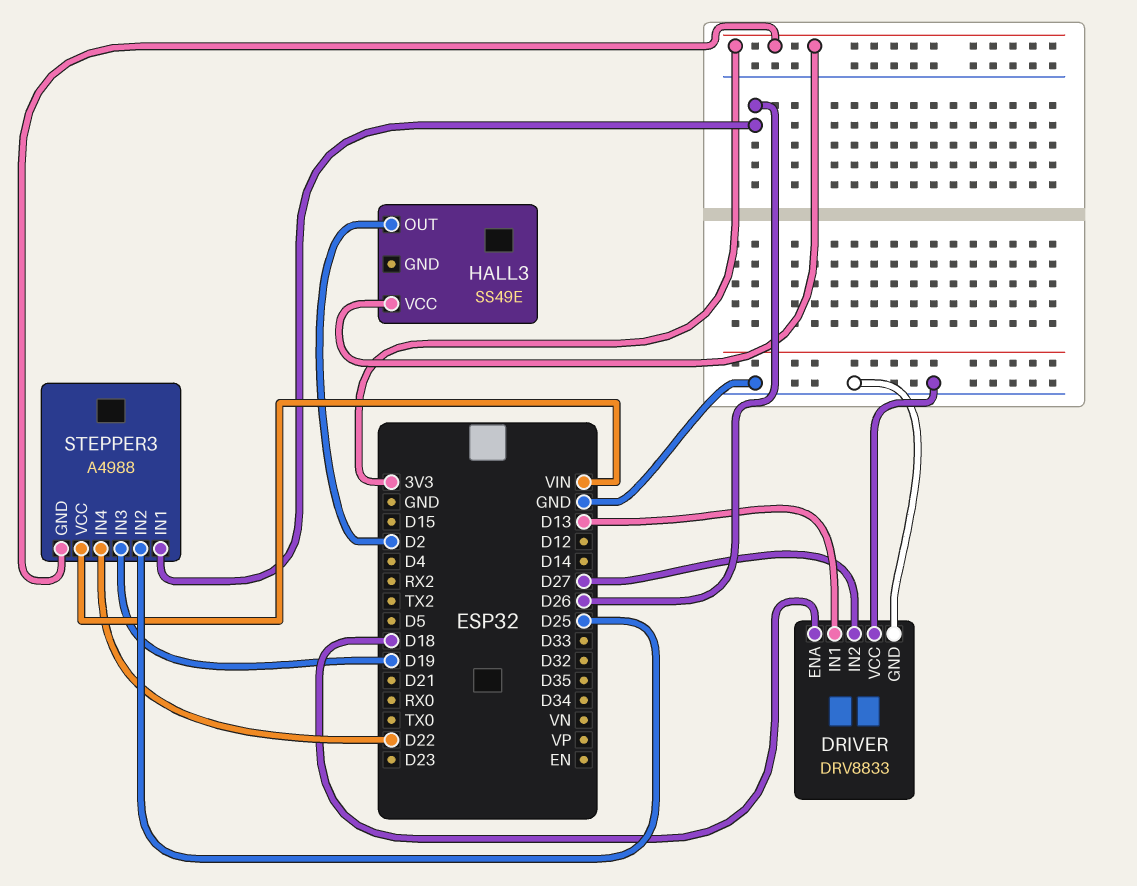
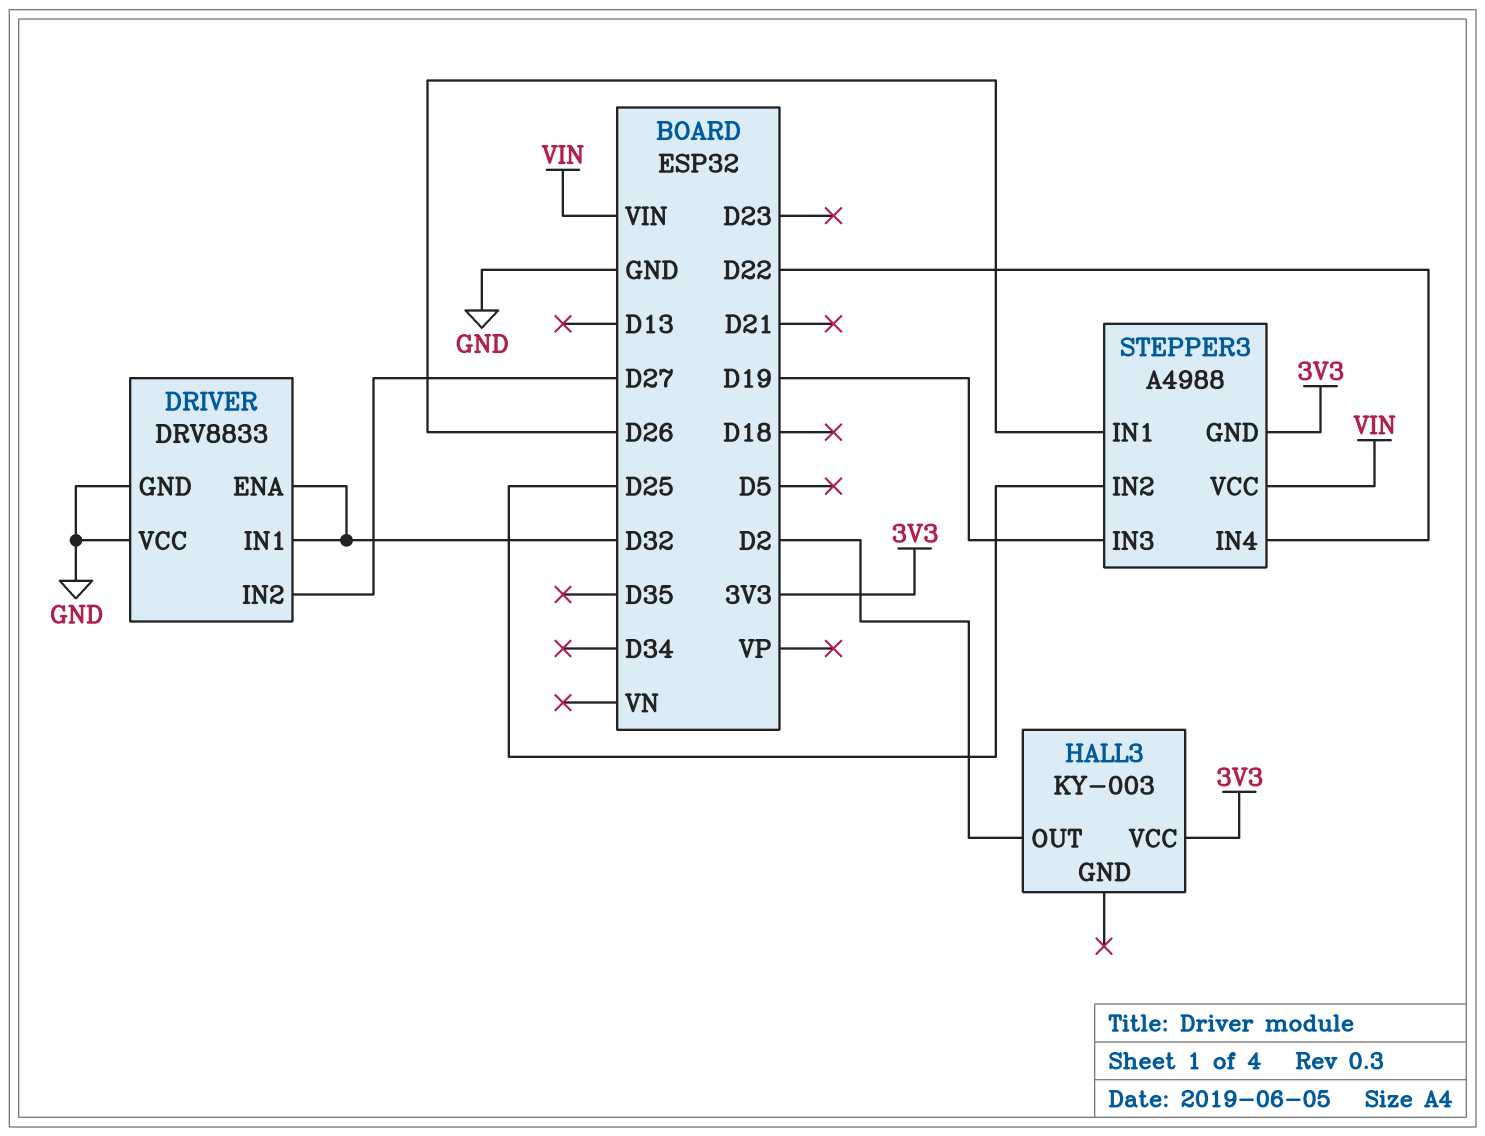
DRIVER pin ENA: D18 -> D32
DRIVER pin IN1: D13 -> D32
HALL3: SS49E -> KY-003

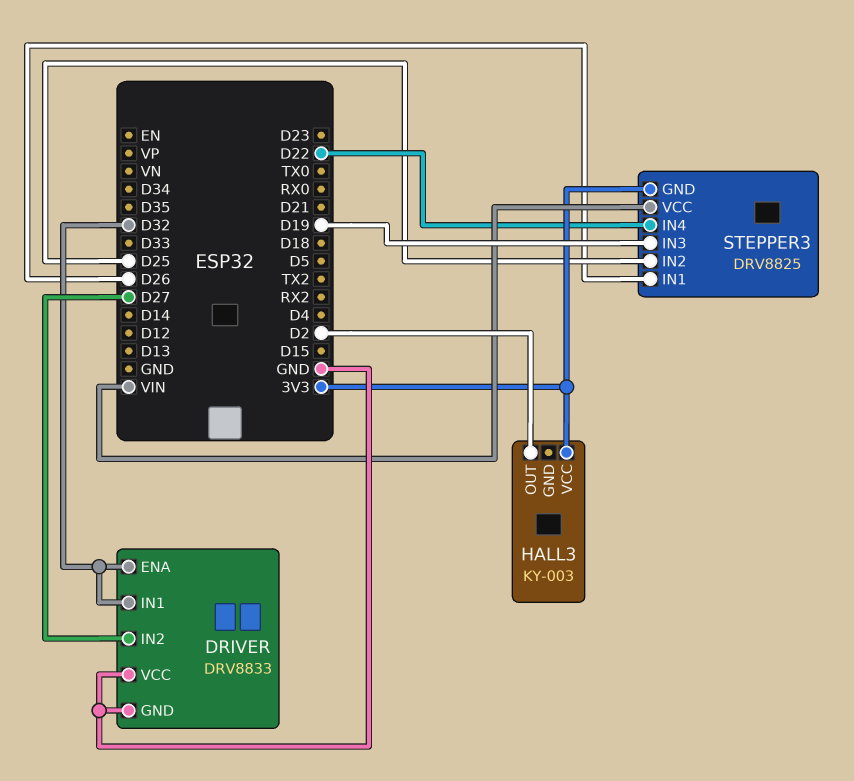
STEPPER3: A4988 -> DRV8825

